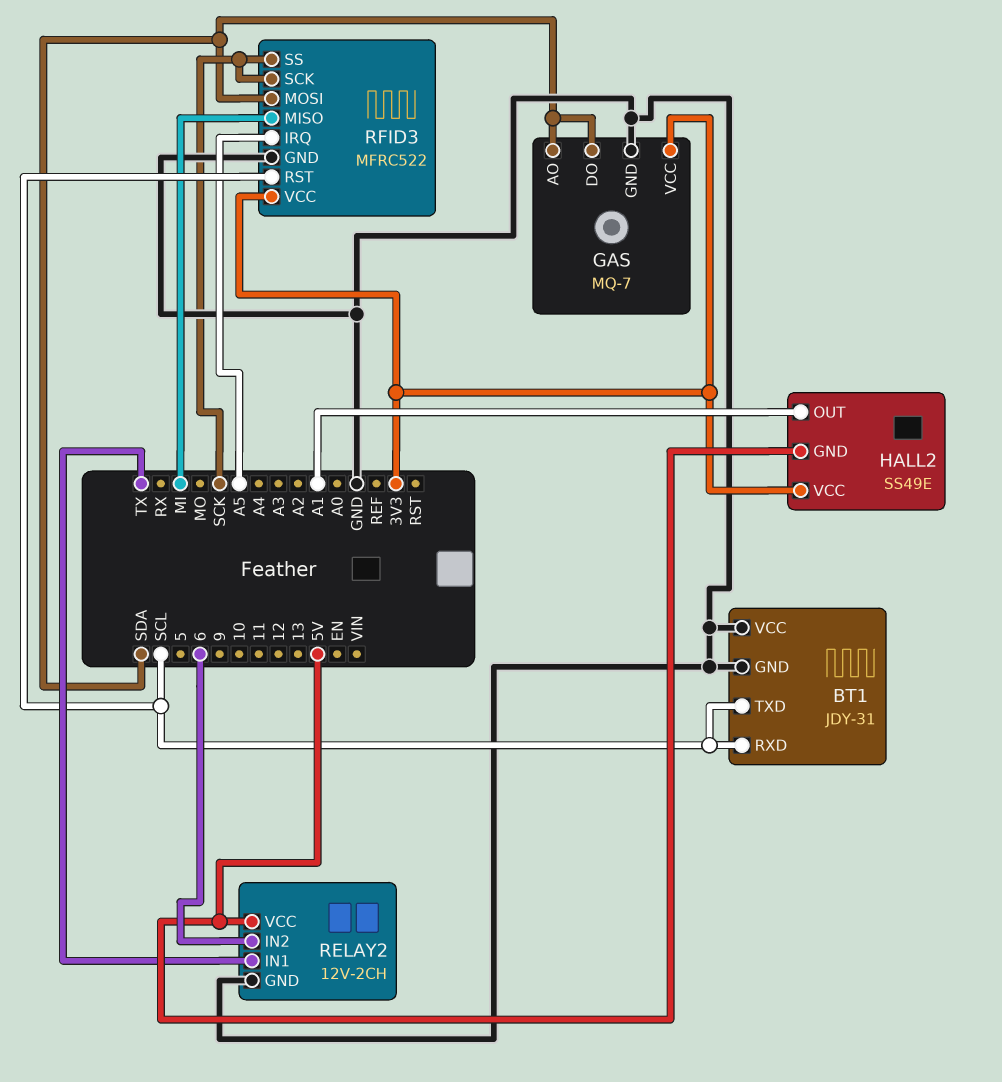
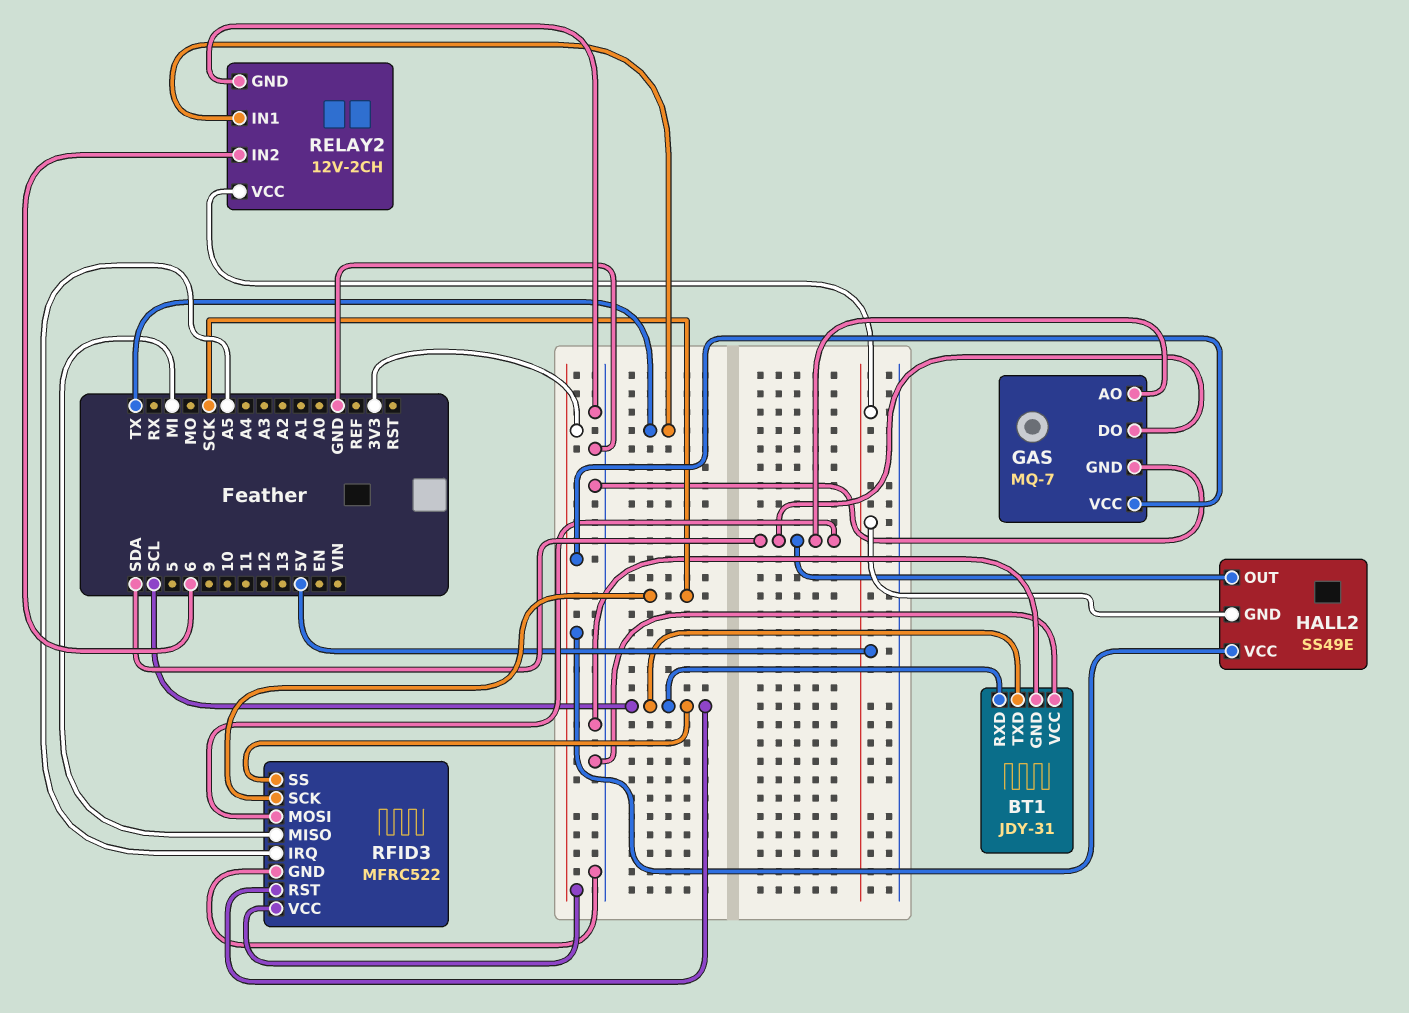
HALL2 pin OUT: A1 -> SDA
RFID3 pin SS: SCK -> SCL

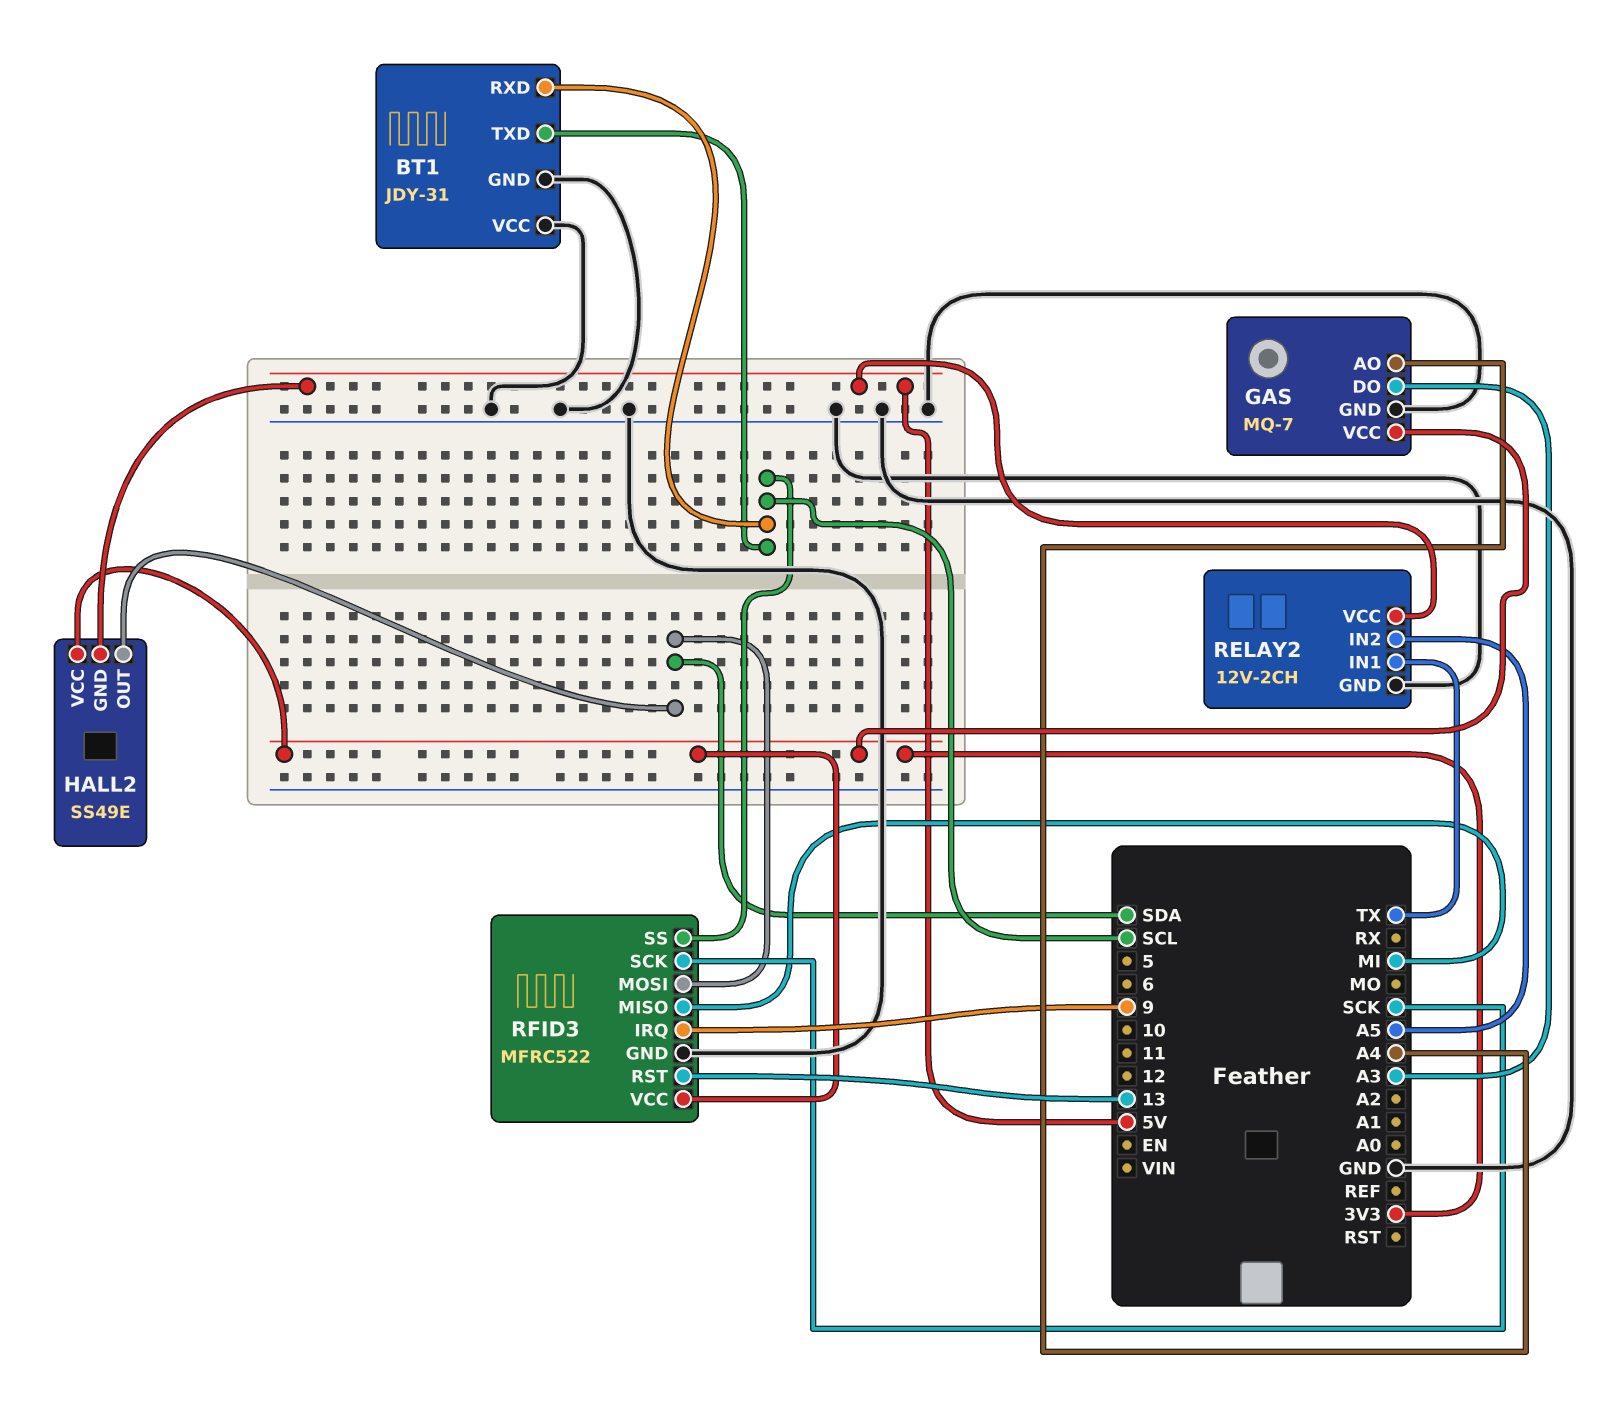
GAS pin AO: SDA -> A4
GAS pin DO: SDA -> A3
RELAY2 pin IN2: 6 -> A5
RFID3 pin IRQ: A5 -> 9
RFID3 pin RST: SCL -> 13

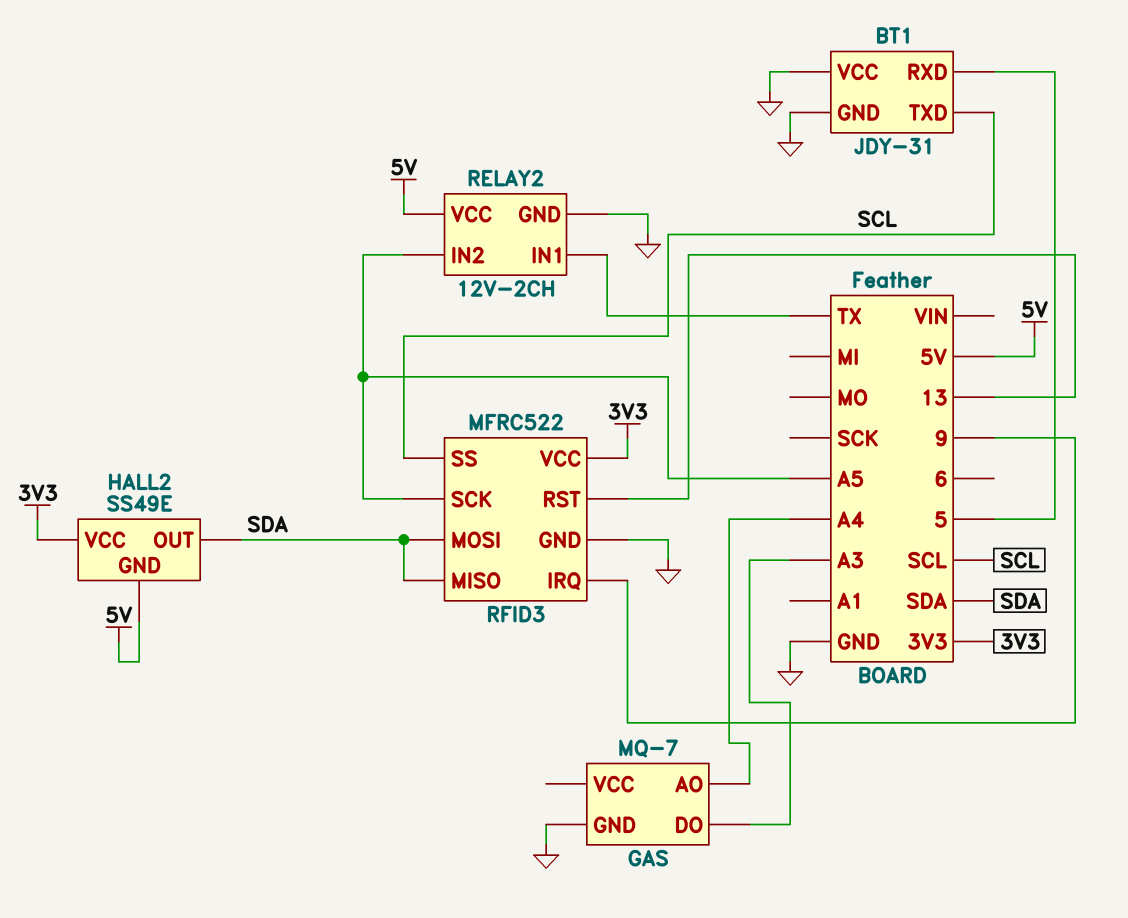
BT1 pin RXD: SCL -> 5
GAS pin VCC: 3V3 -> none
RFID3 pin MISO: MI -> SDA
RFID3 pin SCK: SCK -> A5

